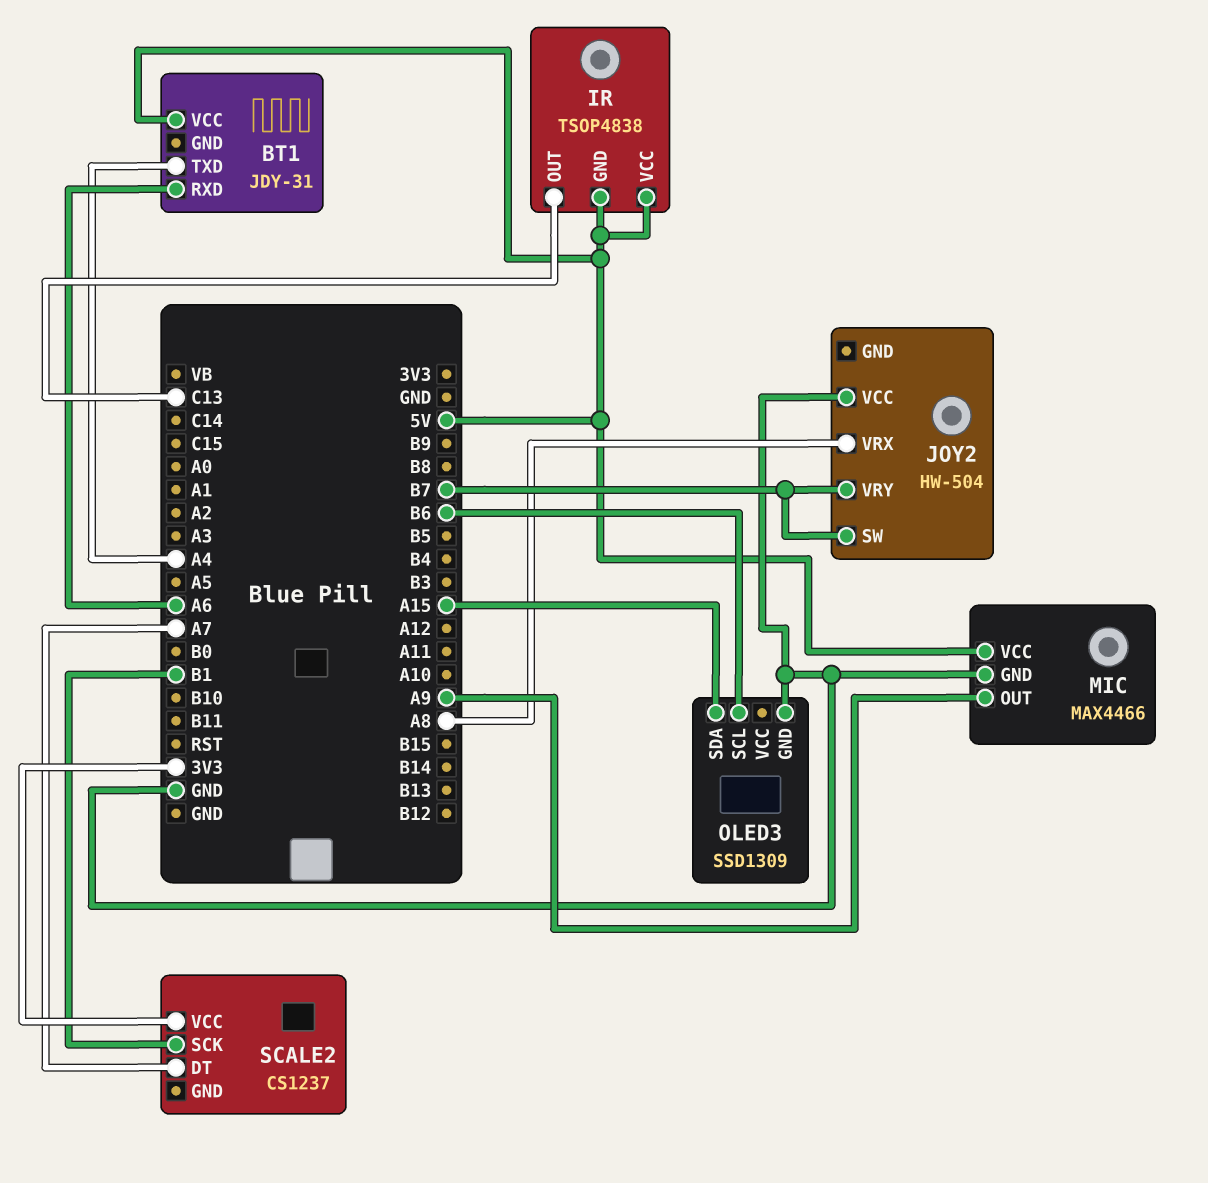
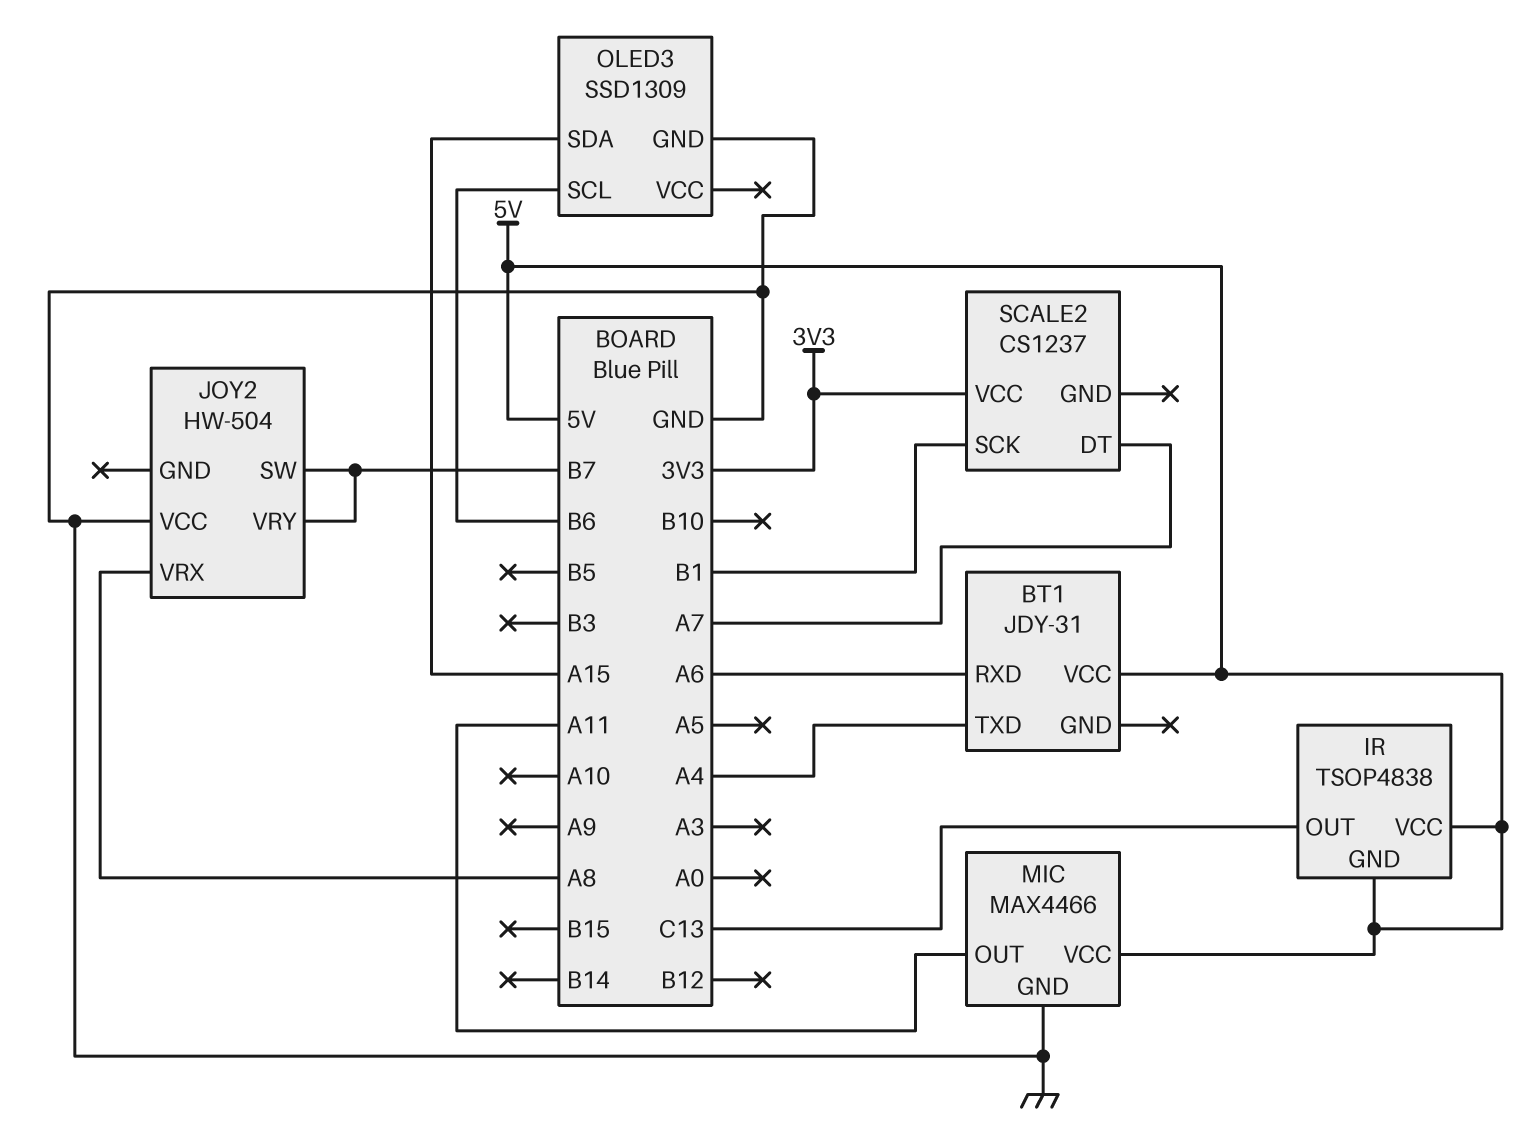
MIC pin OUT: A9 -> A11

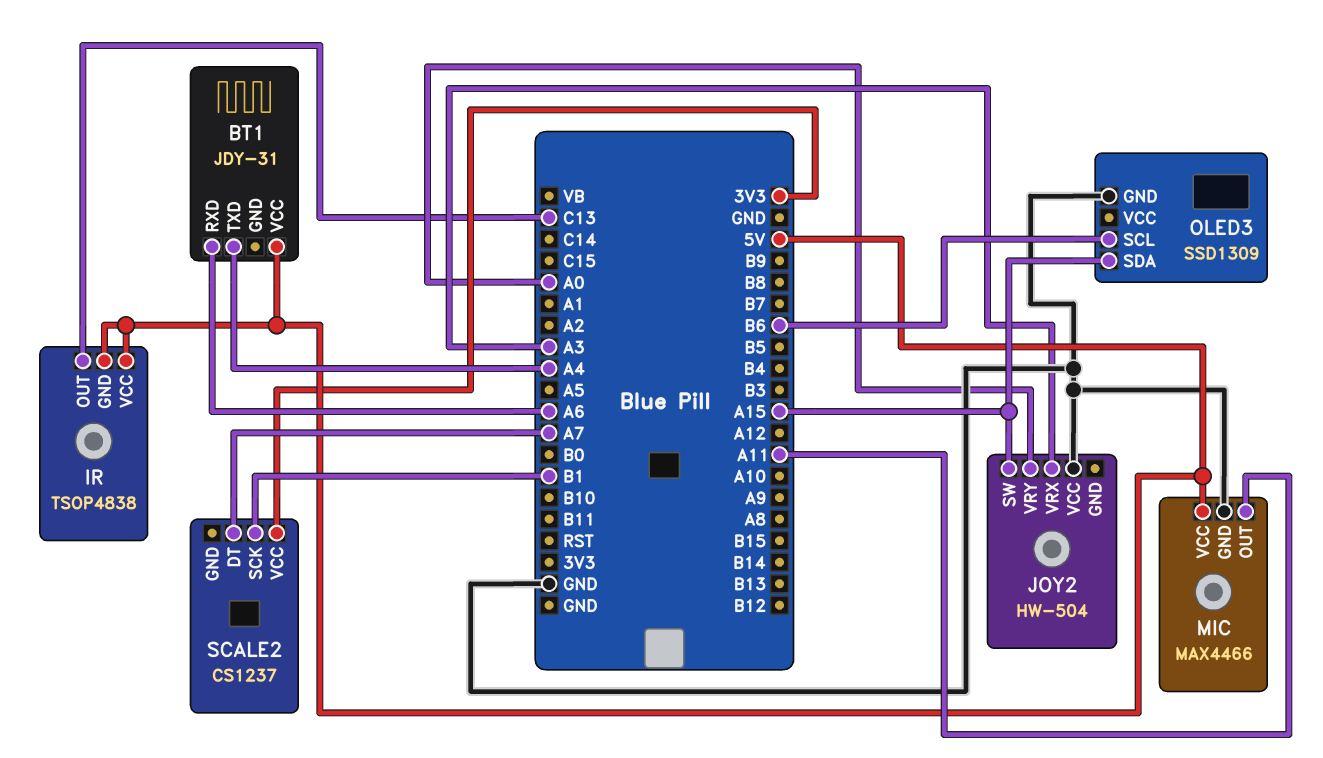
JOY2 pin SW: B7 -> A15
JOY2 pin VRX: A8 -> A3
JOY2 pin VRY: B7 -> A0

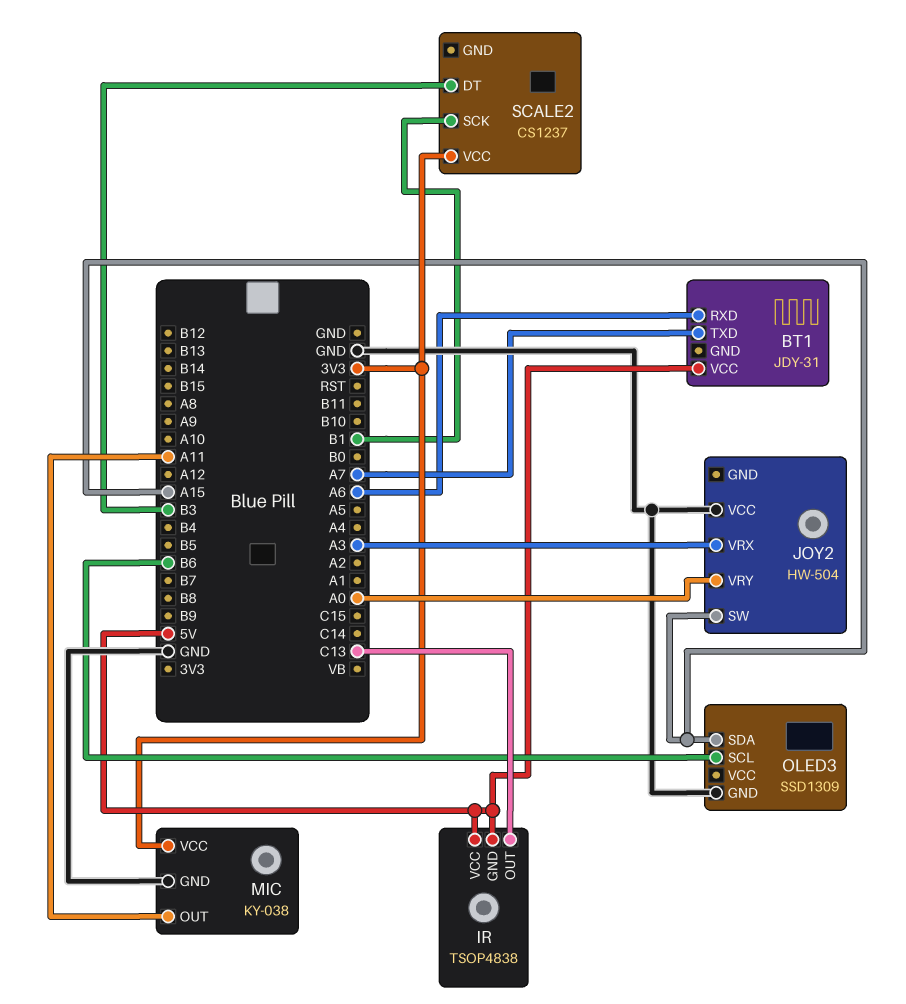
BT1 pin TXD: A4 -> A7
MIC: MAX4466 -> KY-038
MIC pin VCC: 5V -> 3V3
SCALE2 pin DT: A7 -> B3

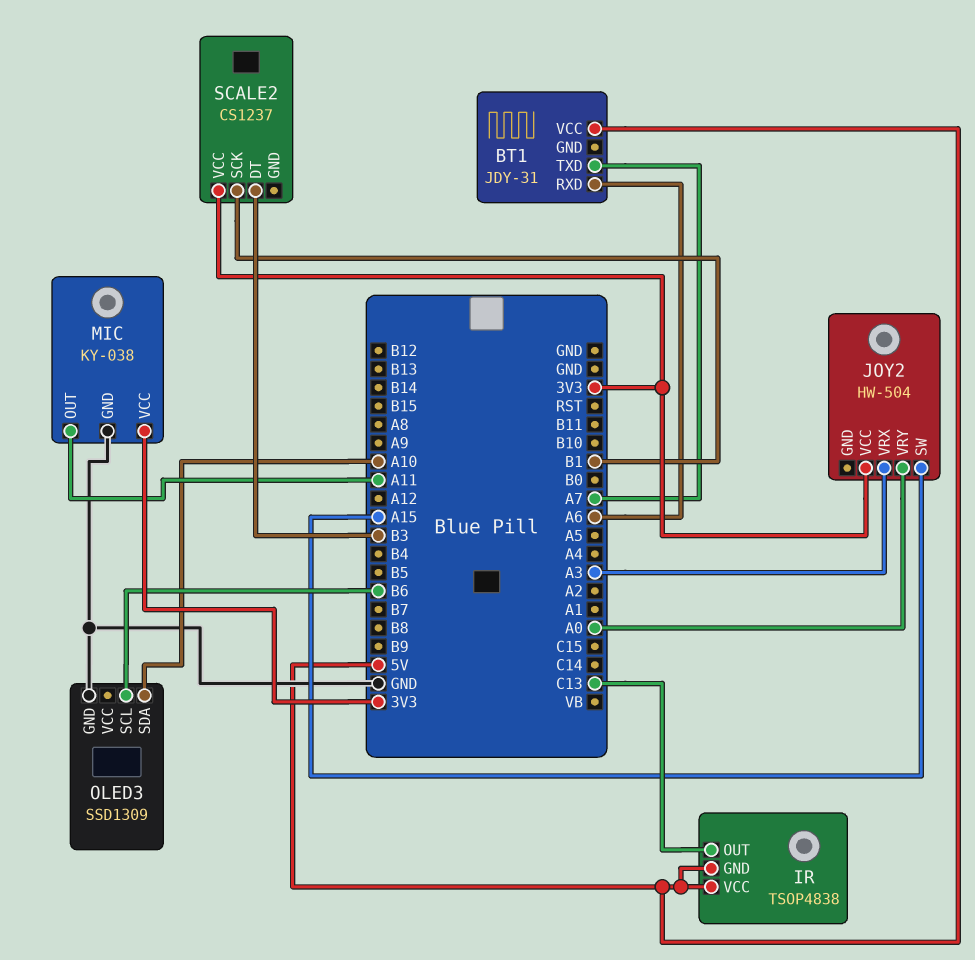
JOY2 pin VCC: GND -> 3V3
OLED3 pin SDA: A15 -> A10

